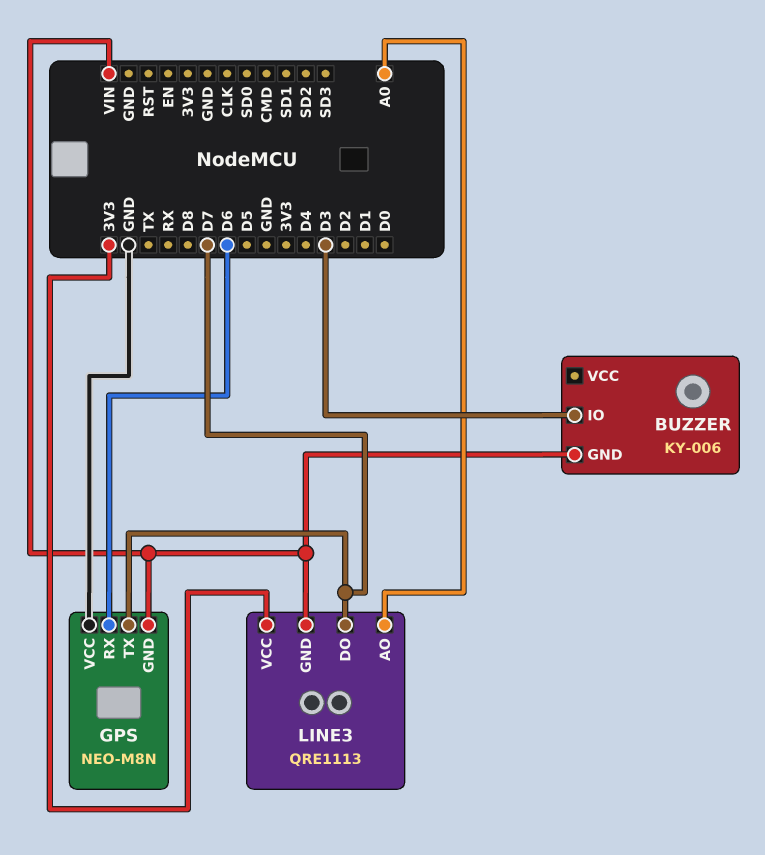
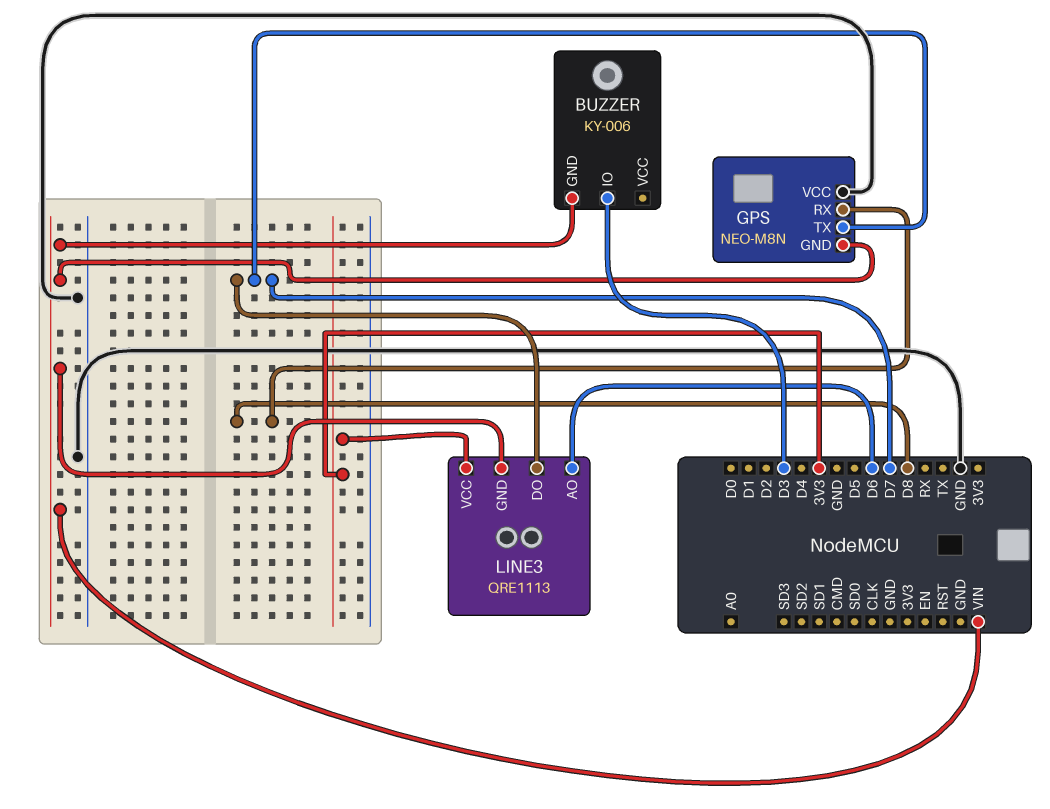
GPS pin RX: D6 -> D8
LINE3 pin AO: A0 -> D6

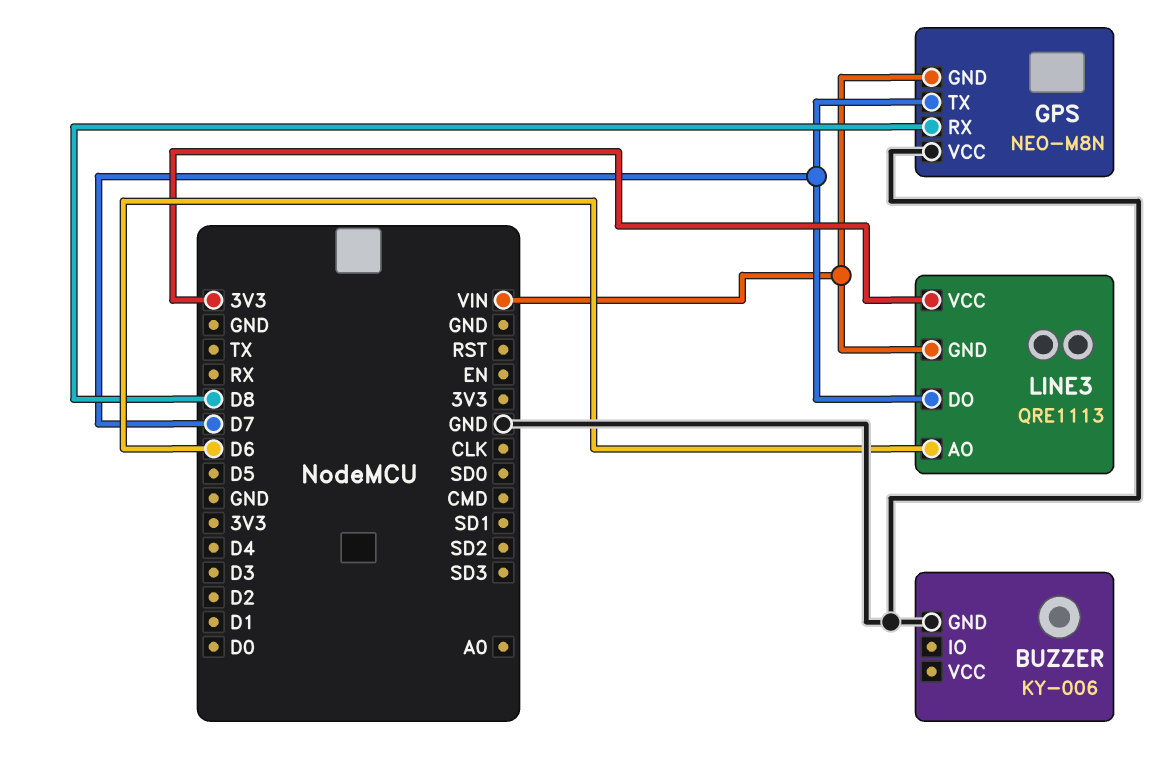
BUZZER pin GND: VIN -> GND
BUZZER pin IO: D3 -> none

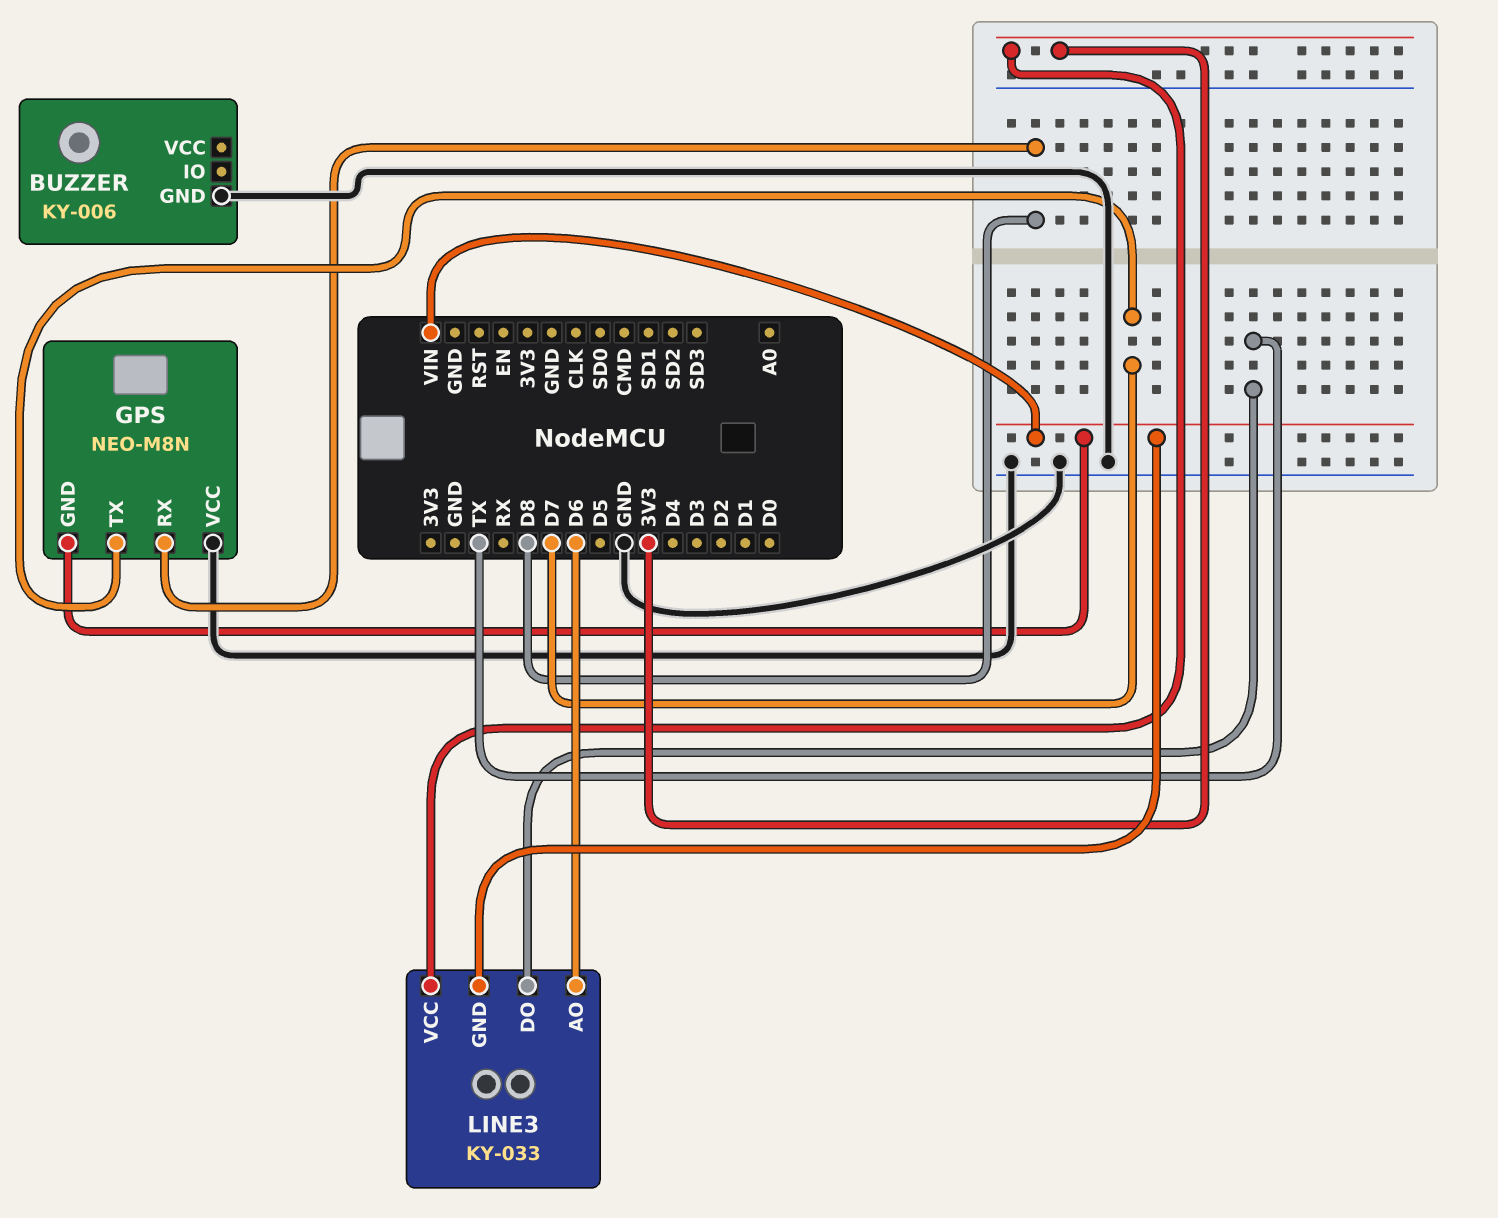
LINE3: QRE1113 -> KY-033
LINE3 pin DO: D7 -> TX

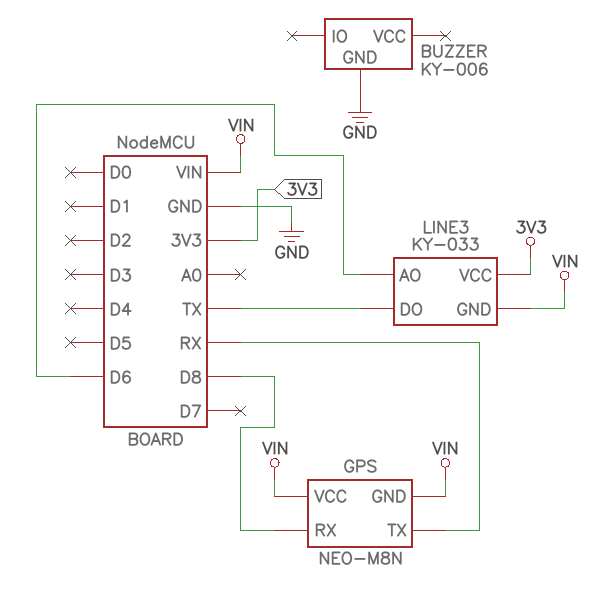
GPS pin TX: D7 -> RX
GPS pin VCC: GND -> VIN

